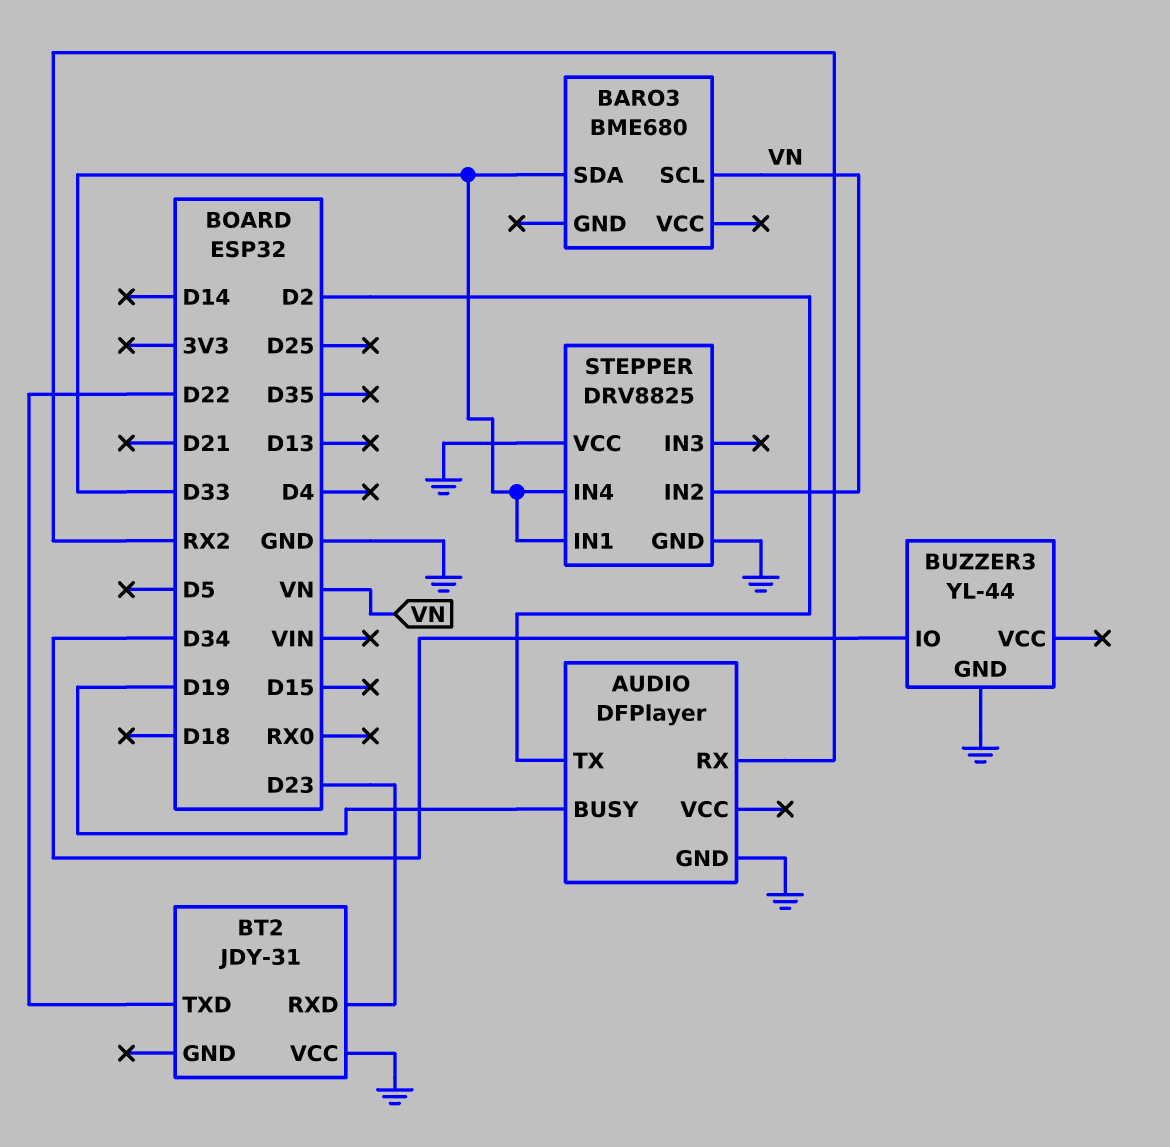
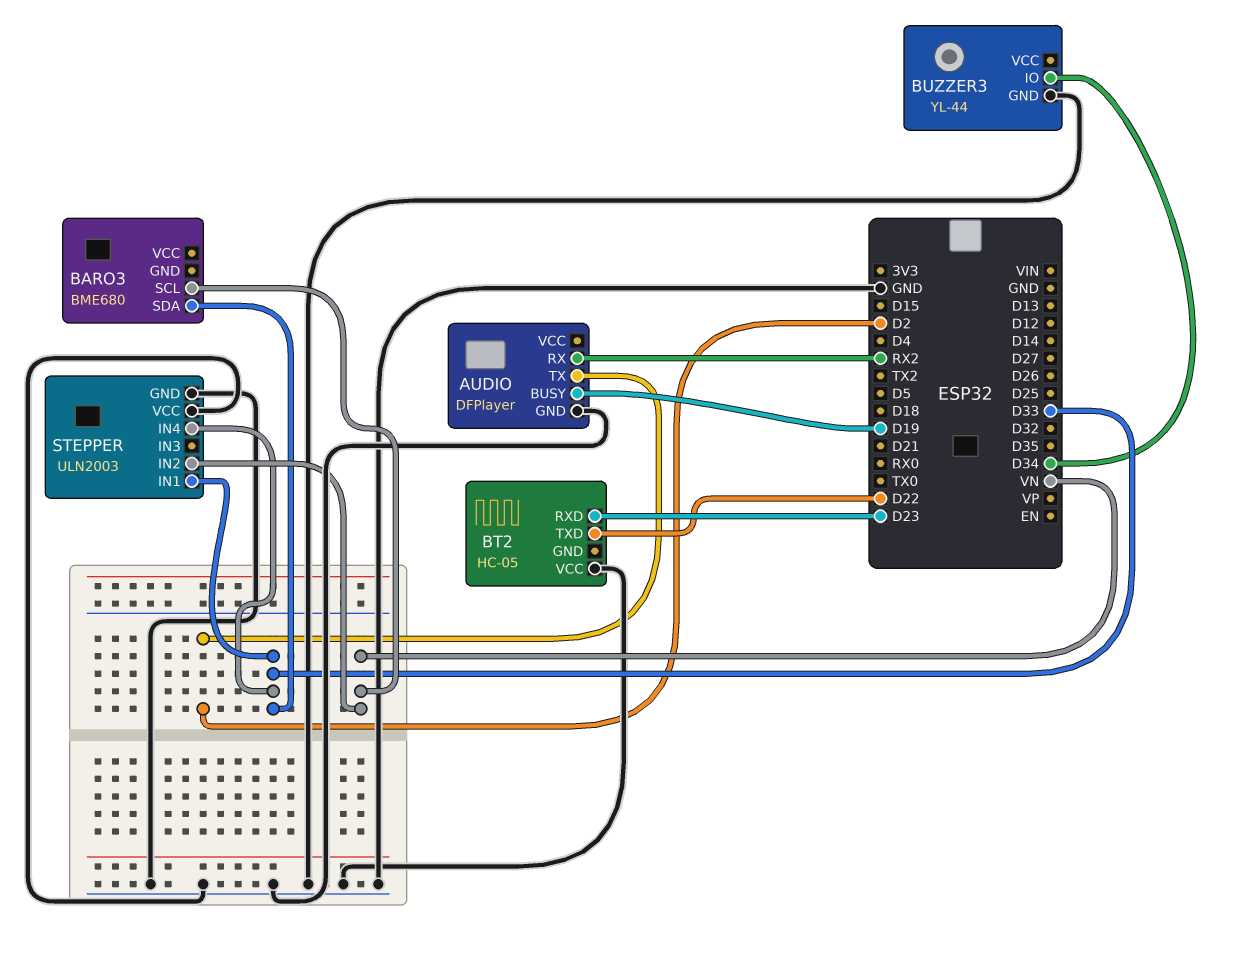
BT2: JDY-31 -> HC-05
STEPPER: DRV8825 -> ULN2003

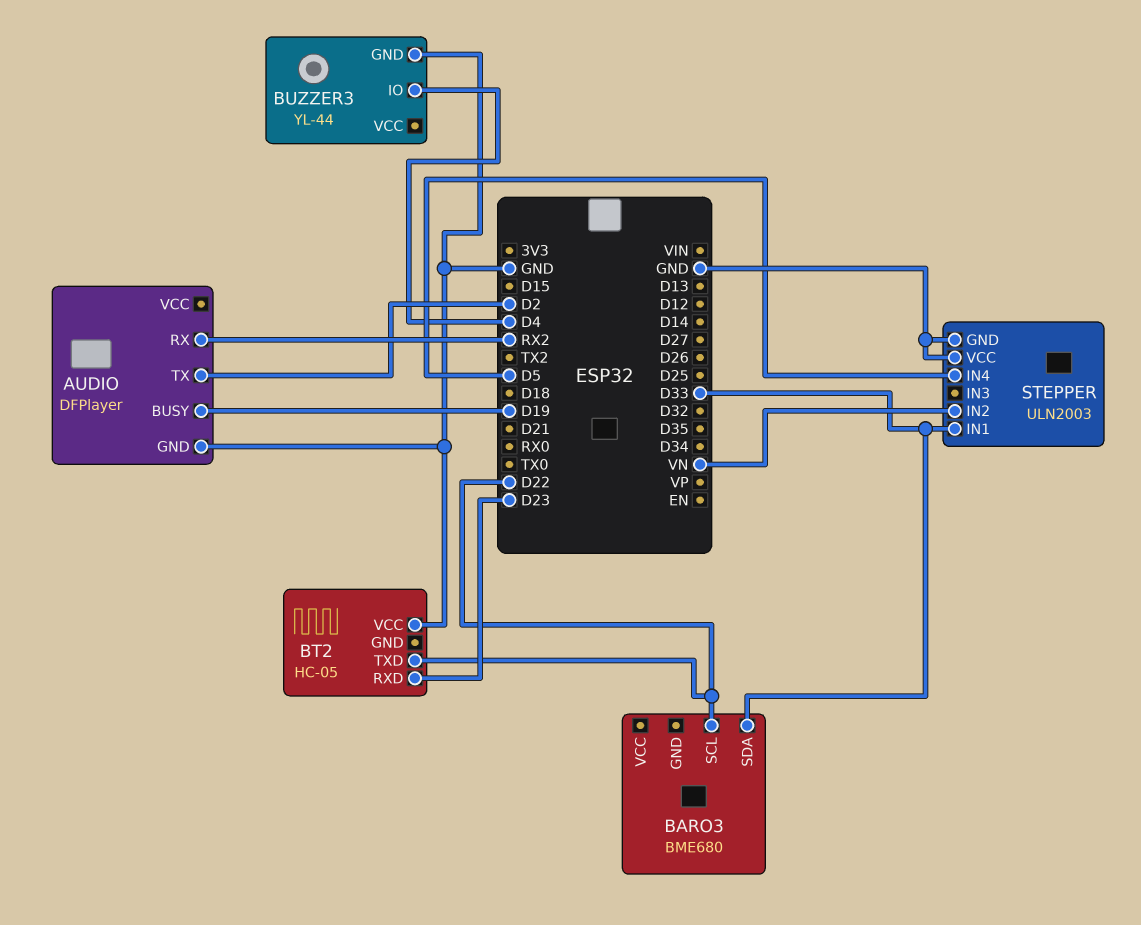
BARO3 pin SCL: VN -> D22
BUZZER3 pin IO: D34 -> D4
STEPPER pin IN4: D33 -> D5

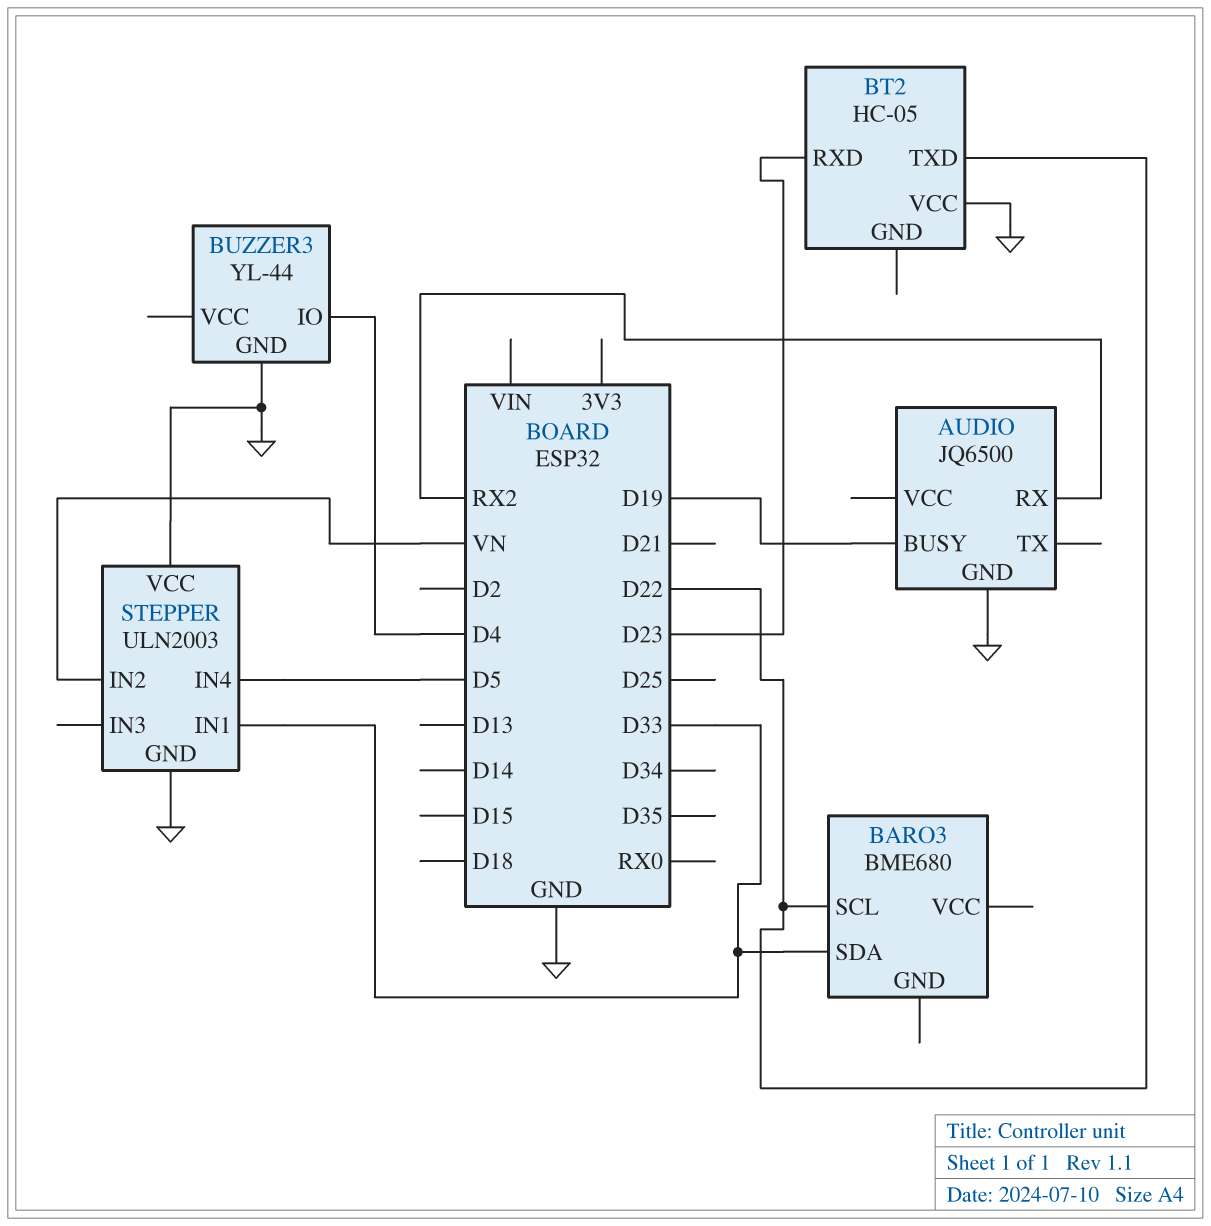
AUDIO: DFPlayer -> JQ6500
AUDIO pin TX: D2 -> none

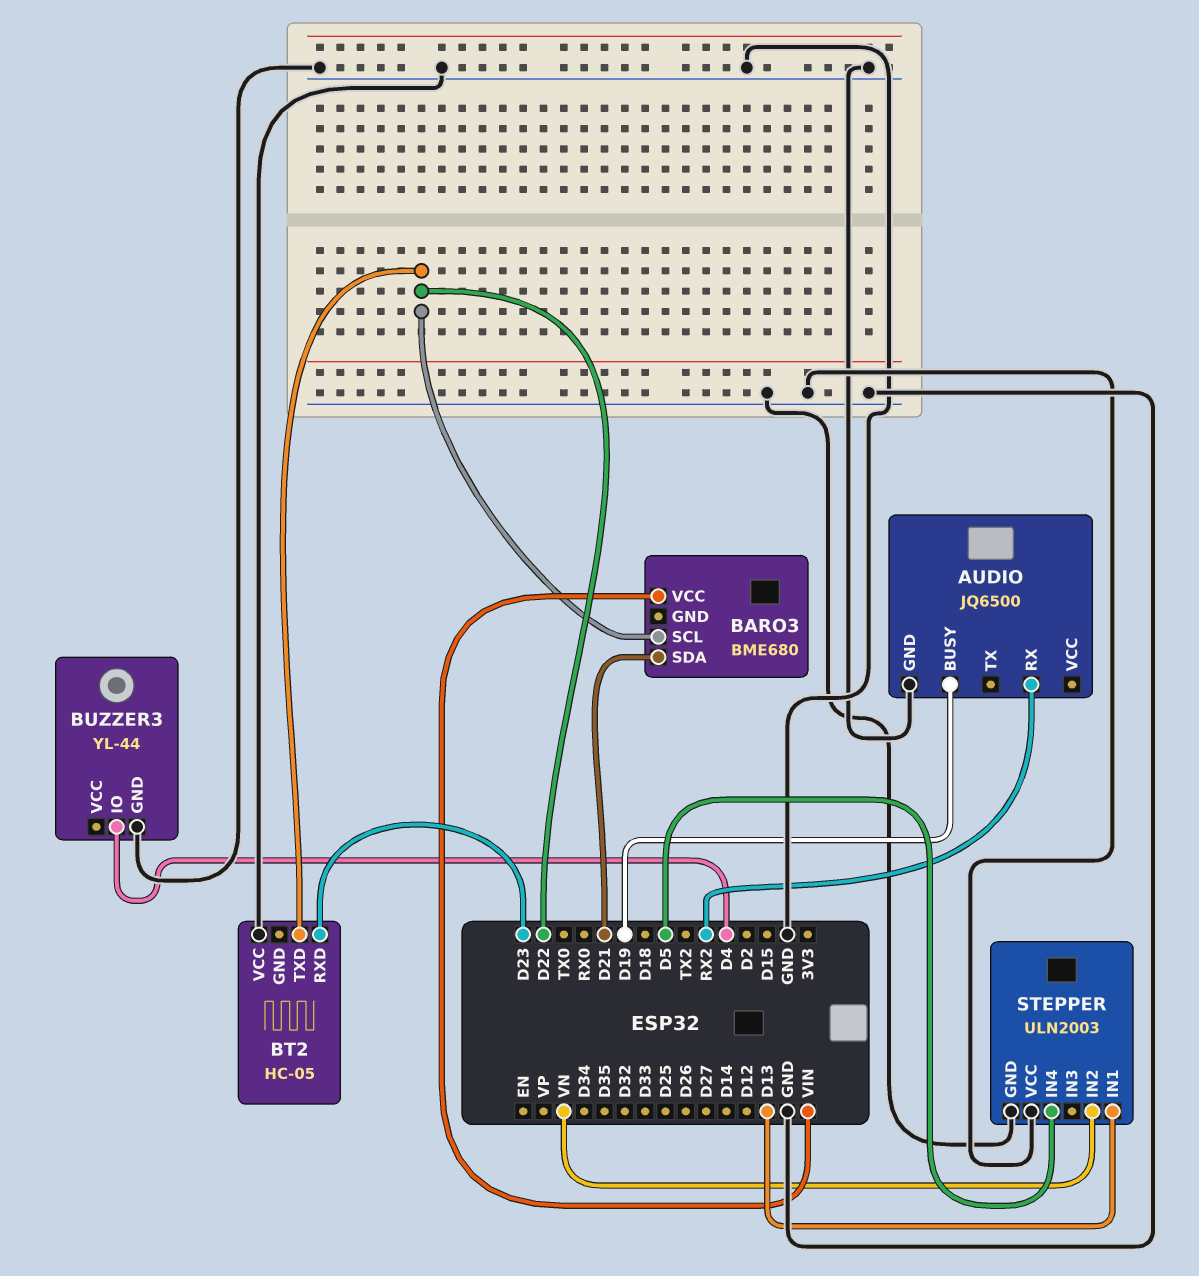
BARO3 pin SDA: D33 -> D21
BARO3 pin VCC: none -> VIN
STEPPER pin IN1: D33 -> D13

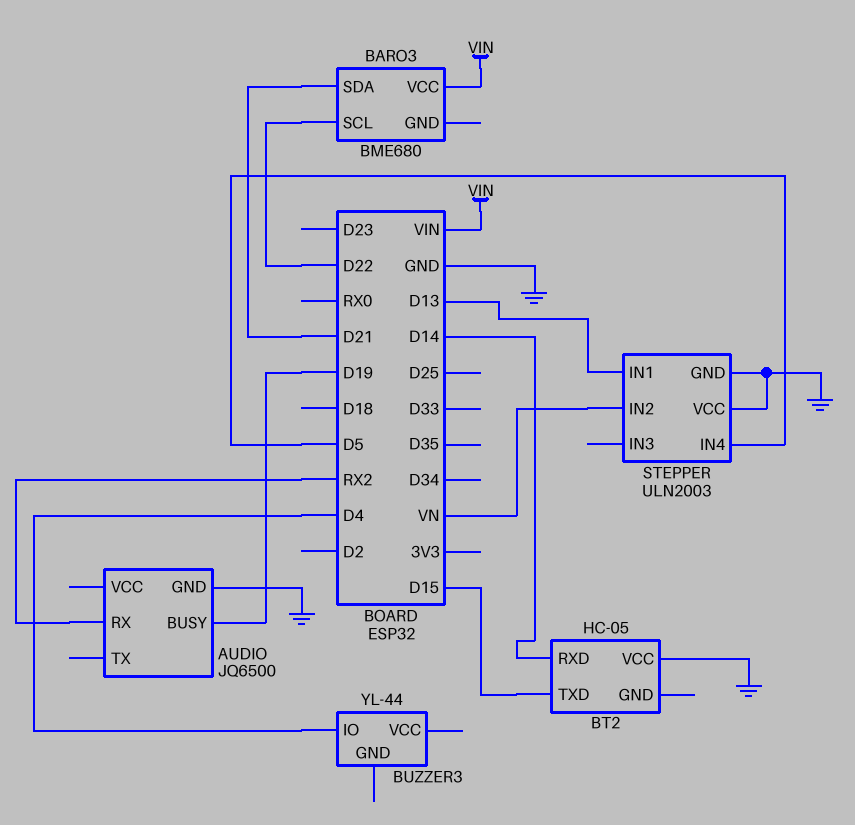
BT2 pin RXD: D23 -> D14
BT2 pin TXD: D22 -> D15
BUZZER3 pin GND: GND -> none

